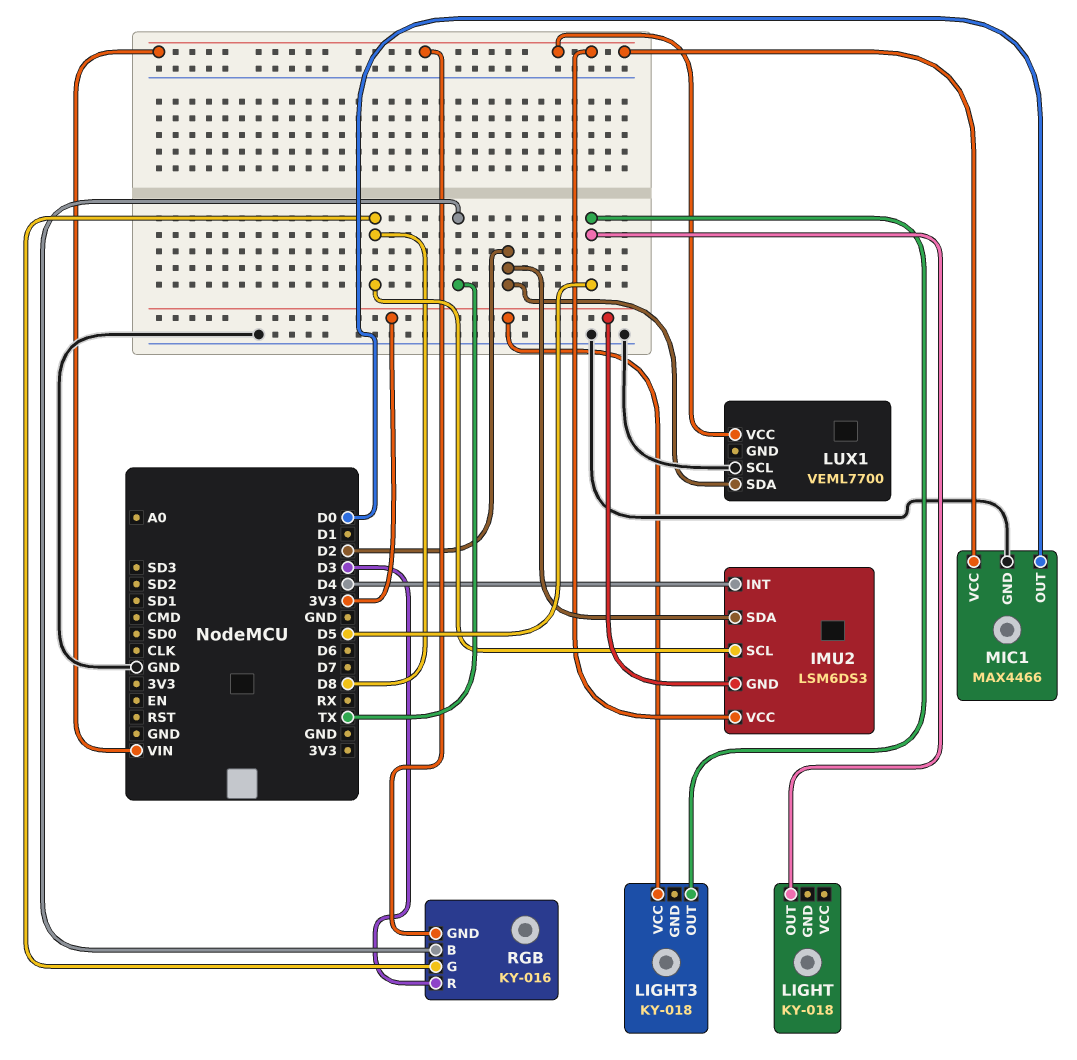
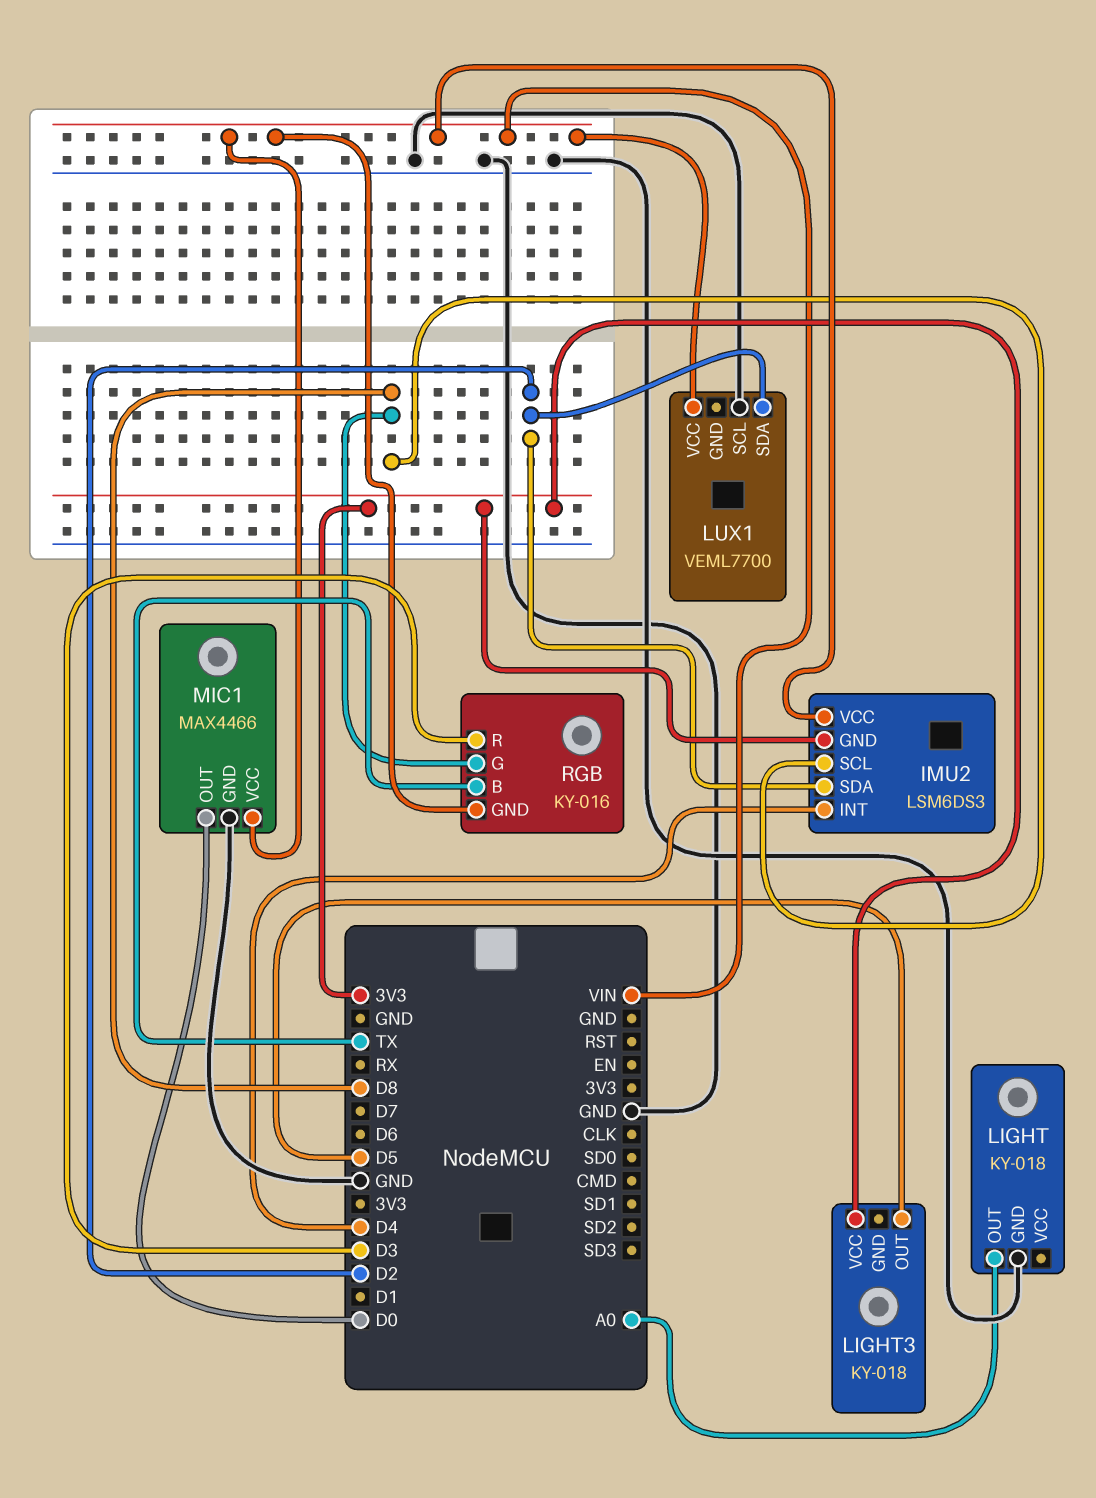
LIGHT pin GND: none -> GND
LIGHT pin OUT: D5 -> A0

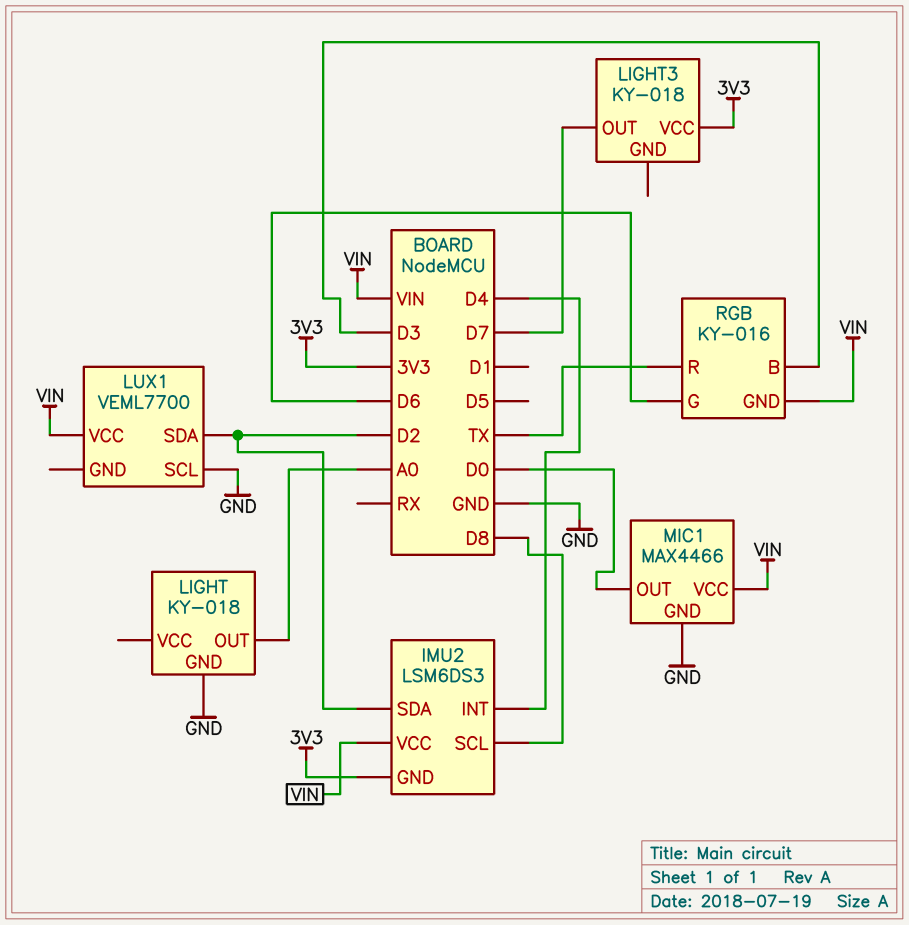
LIGHT3 pin OUT: D5 -> D7
RGB pin B: TX -> D3
RGB pin G: D8 -> D6
RGB pin R: D3 -> TX

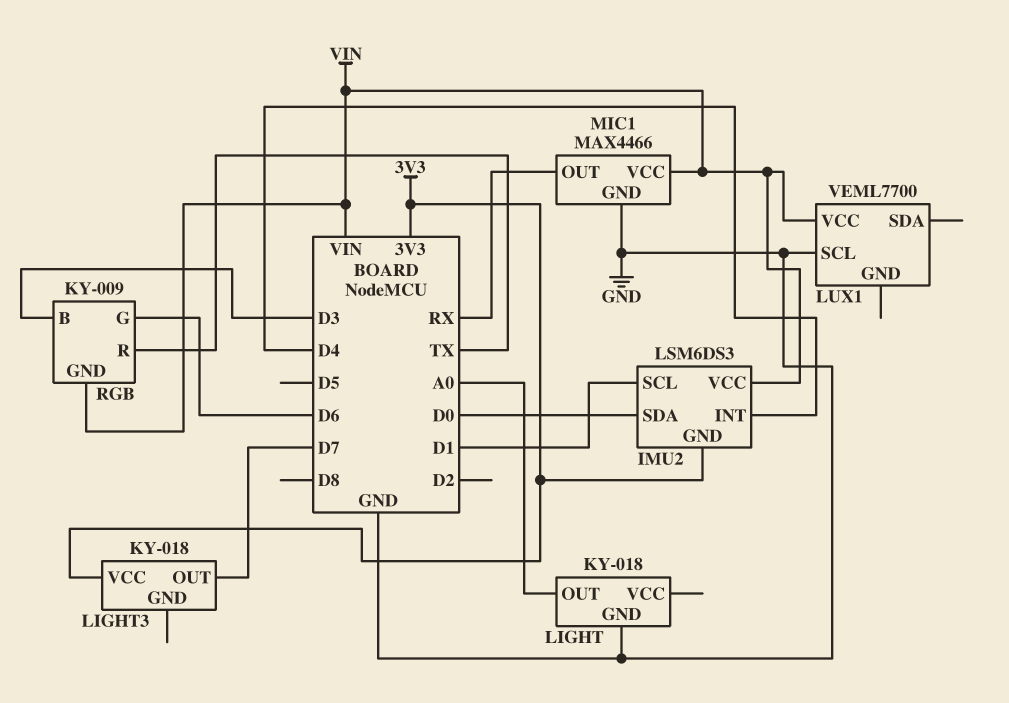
IMU2 pin SCL: D8 -> D1
IMU2 pin SDA: D2 -> D0
LUX1 pin SDA: D2 -> none
MIC1 pin OUT: D0 -> RX
RGB: KY-016 -> KY-009

